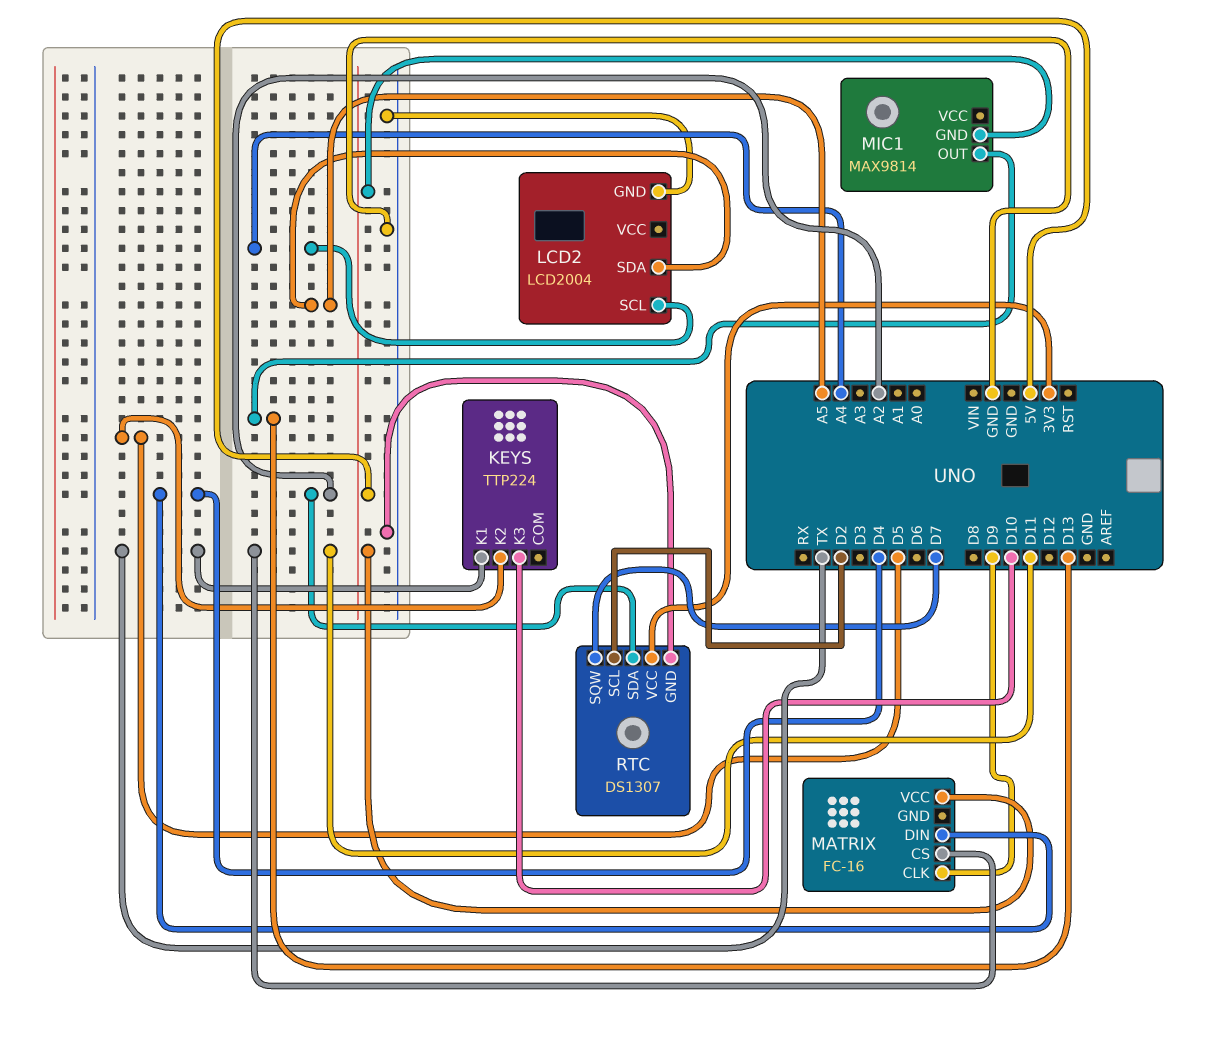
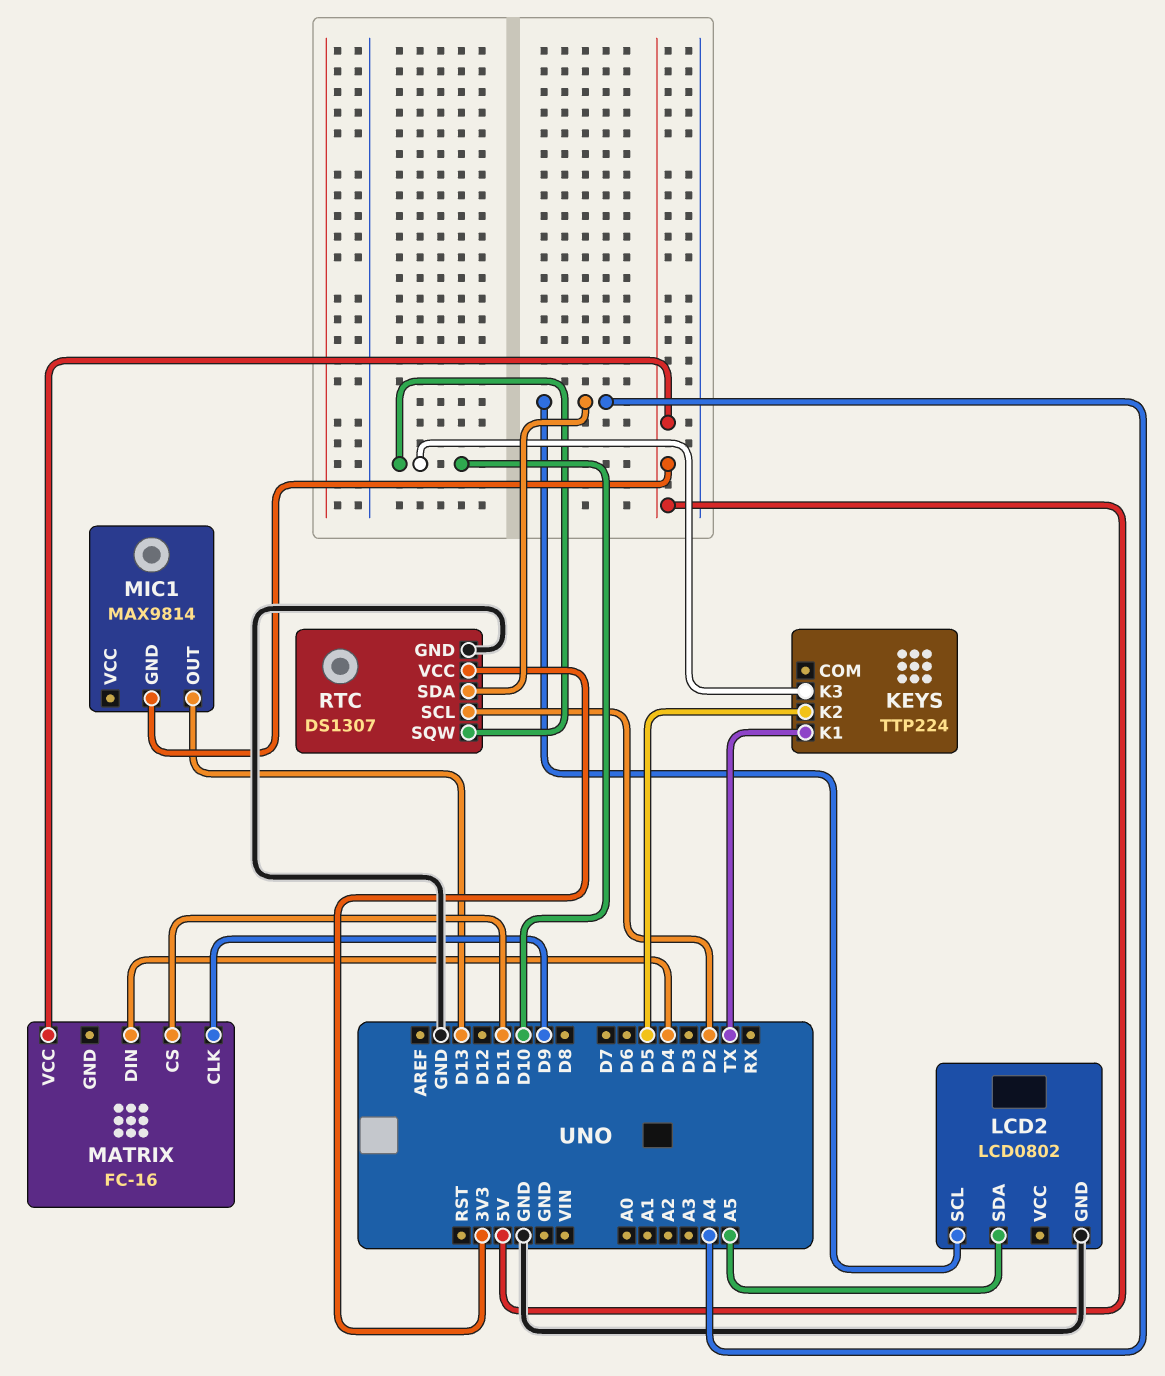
LCD2: LCD2004 -> LCD0802
RTC pin SDA: A2 -> A4
RTC pin SQW: D7 -> D10

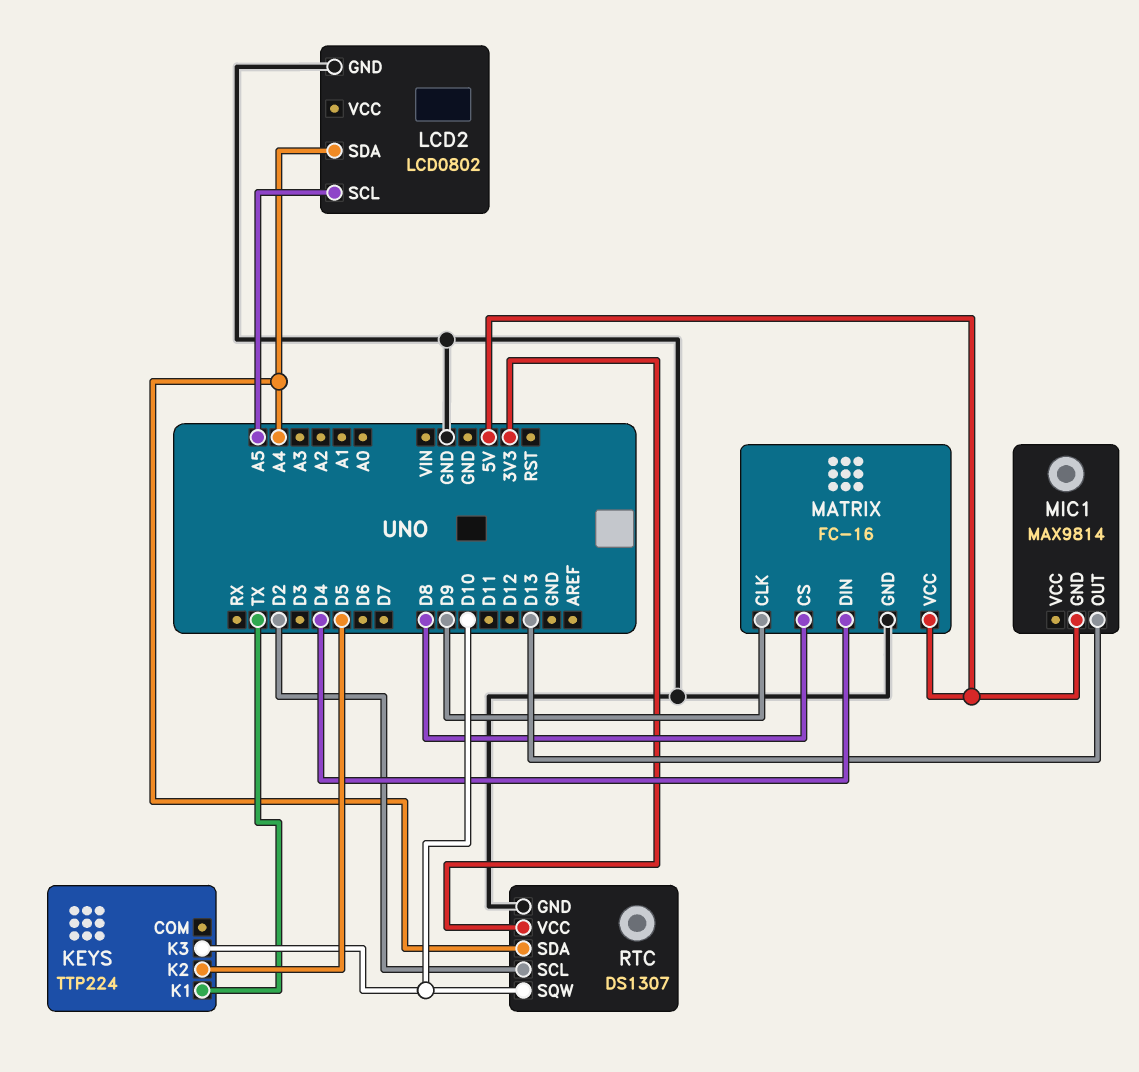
LCD2 pin SCL: A4 -> A5
LCD2 pin SDA: A5 -> A4
MATRIX pin CS: D11 -> D8
MATRIX pin GND: none -> GND

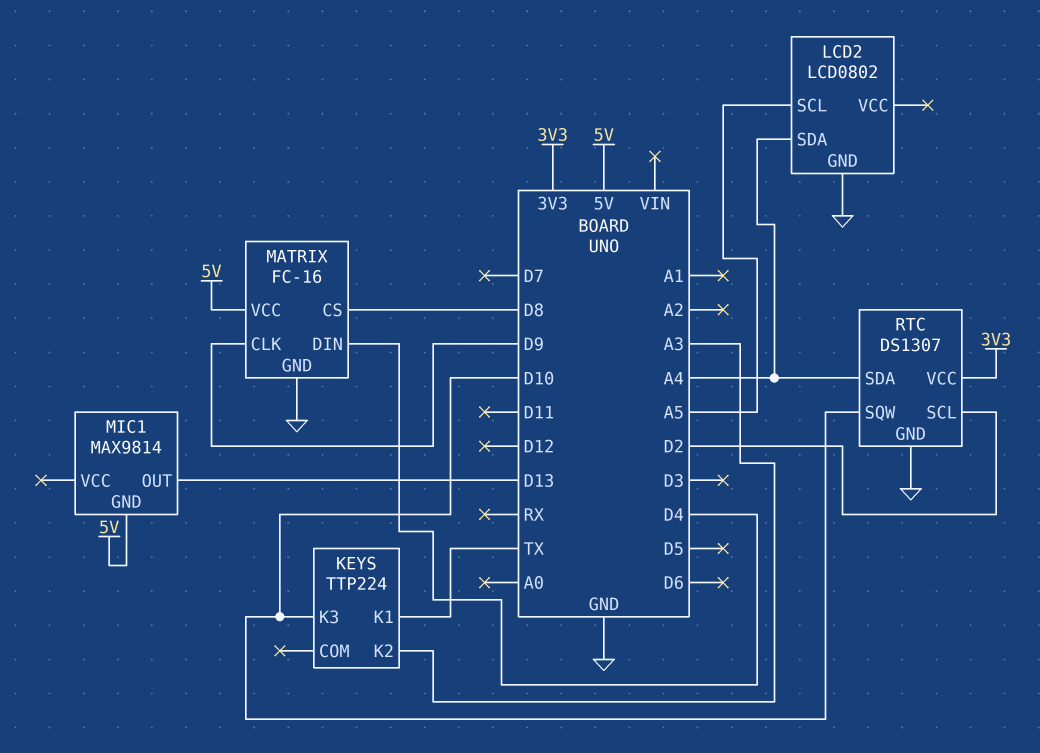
KEYS pin K2: D5 -> A3

